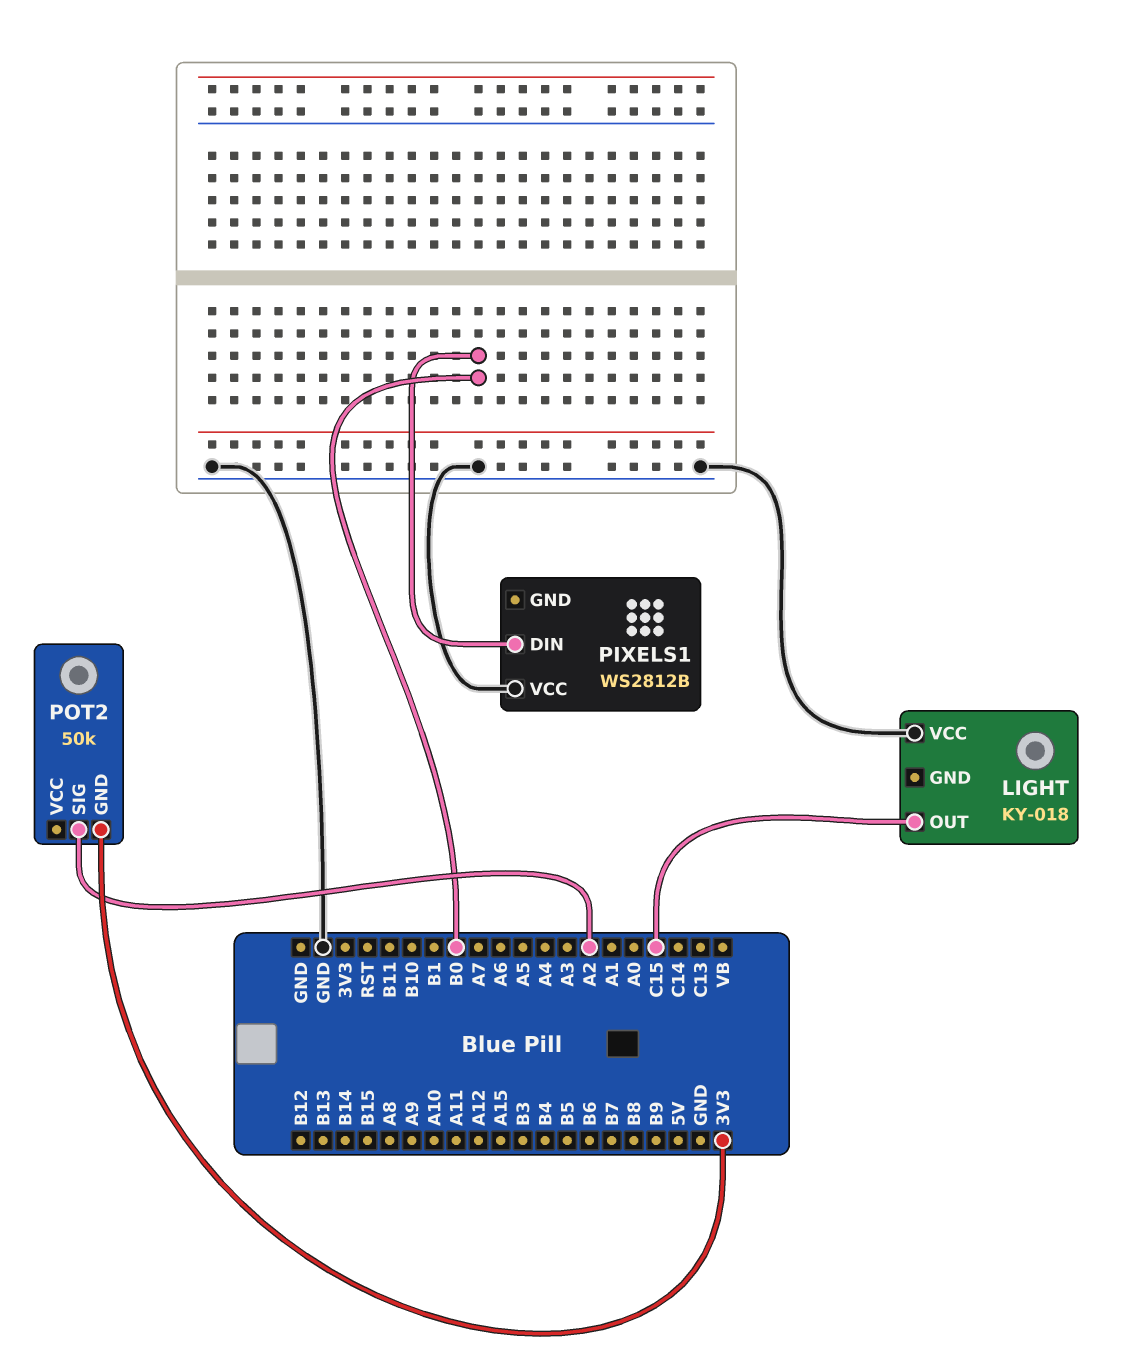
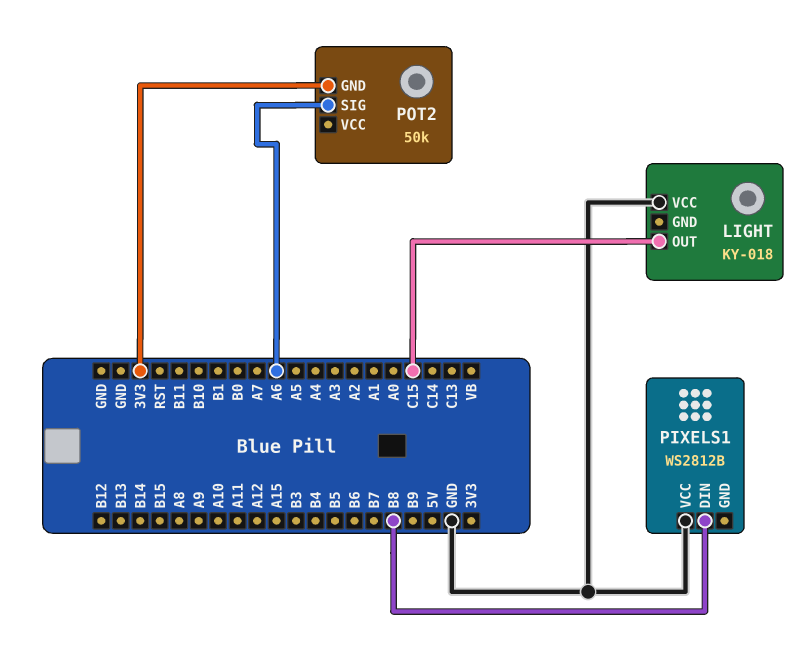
PIXELS1 pin DIN: B0 -> B8
POT2 pin SIG: A2 -> A6

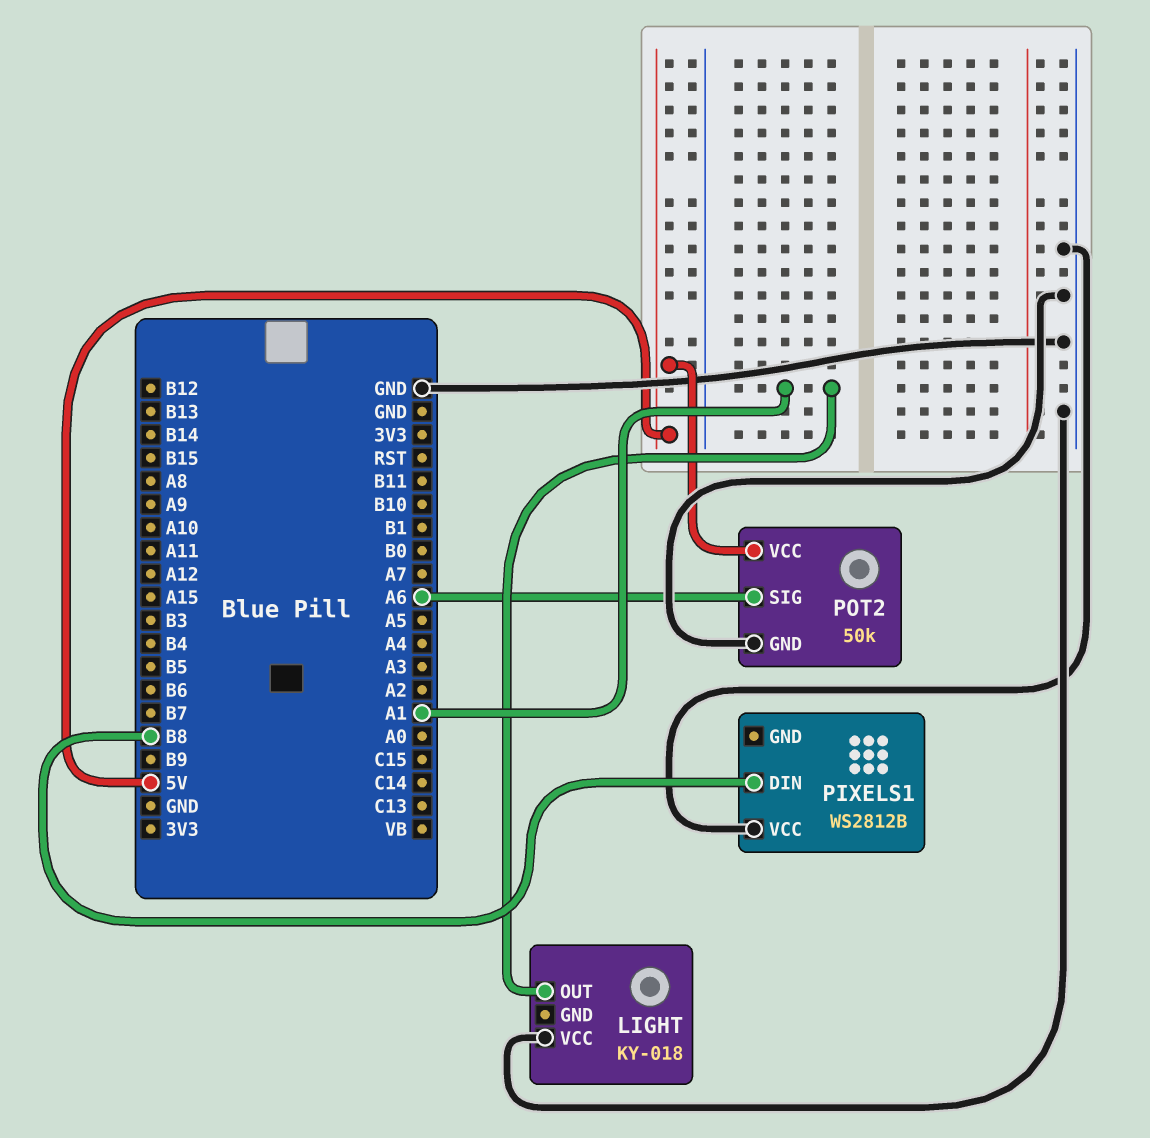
LIGHT pin OUT: C15 -> A1
POT2 pin GND: 3V3 -> GND
POT2 pin VCC: none -> 5V

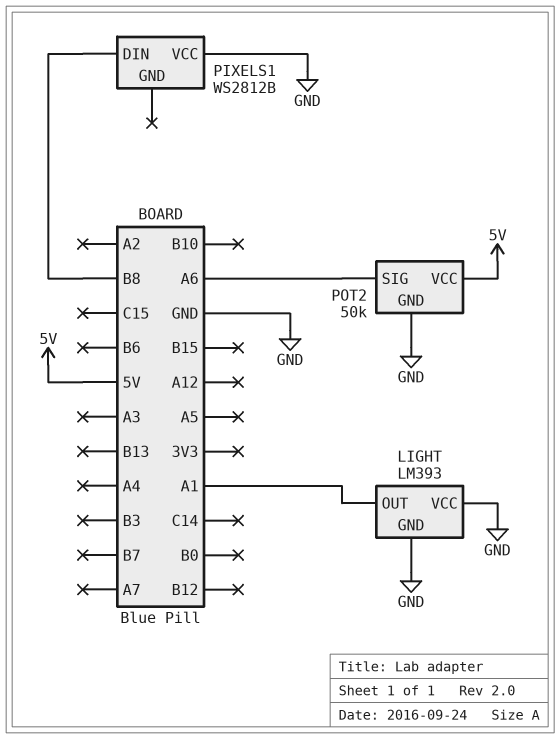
LIGHT: KY-018 -> LM393
LIGHT pin GND: none -> GND

